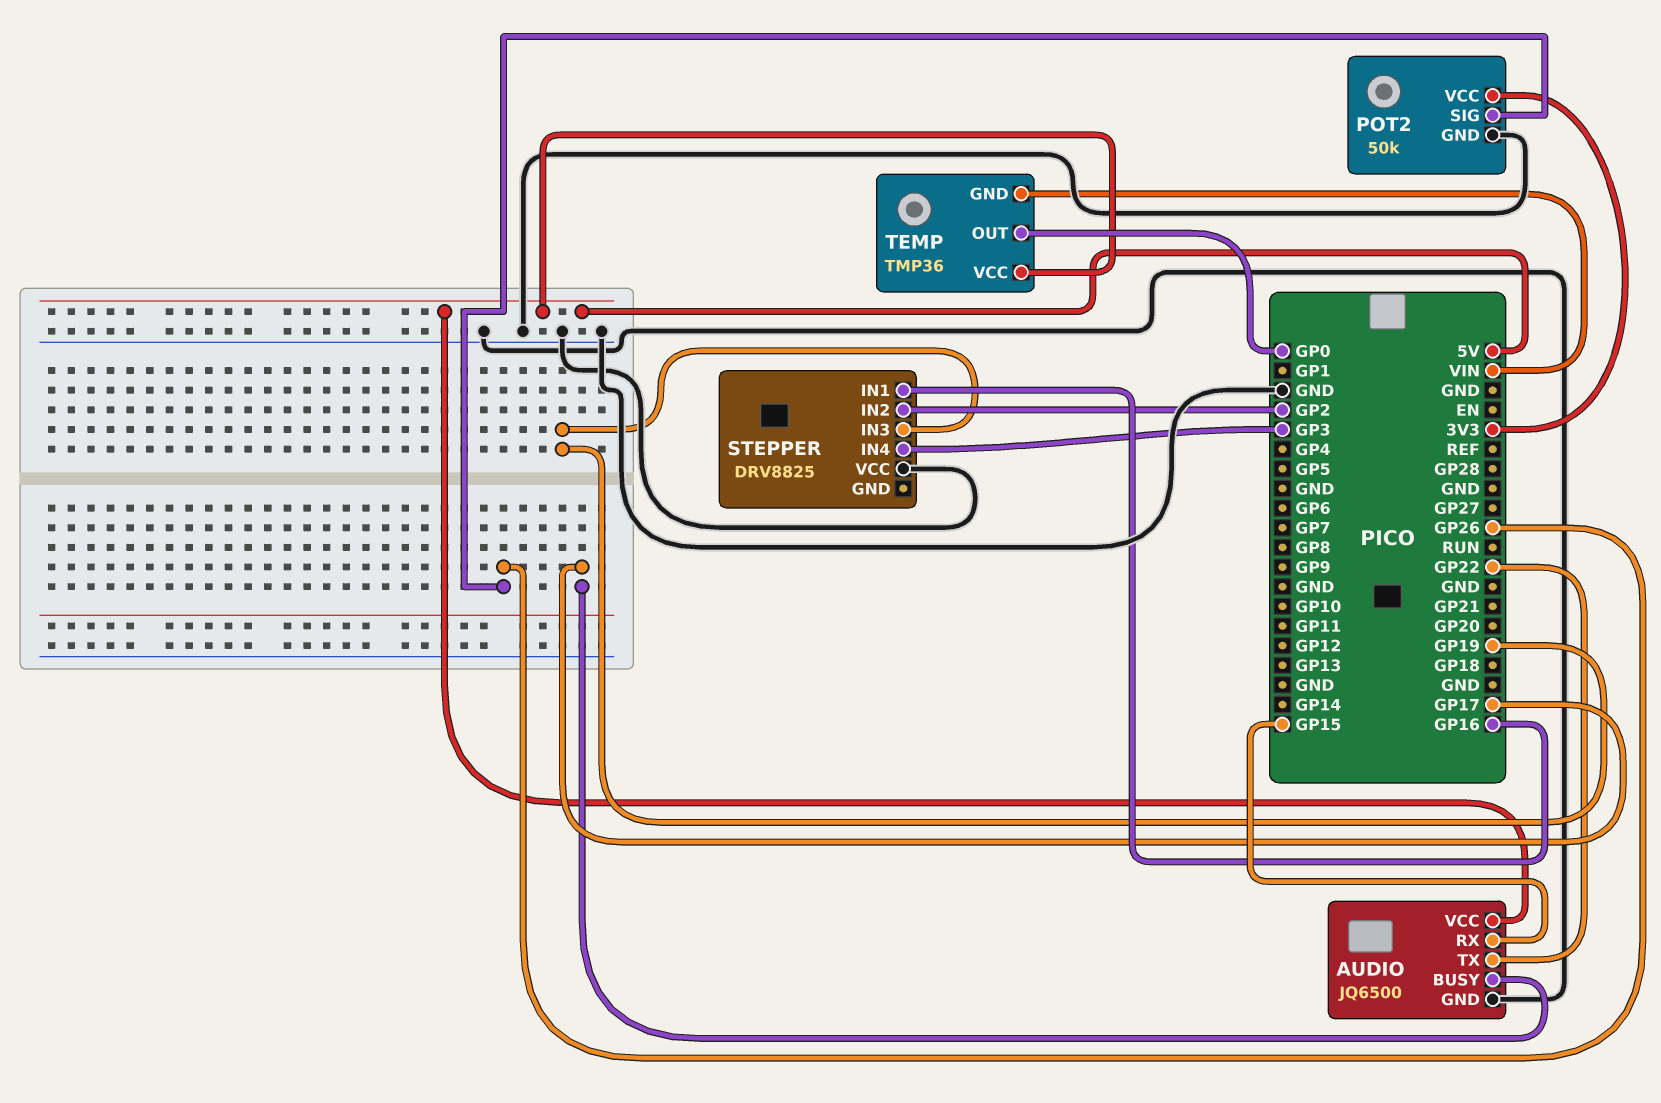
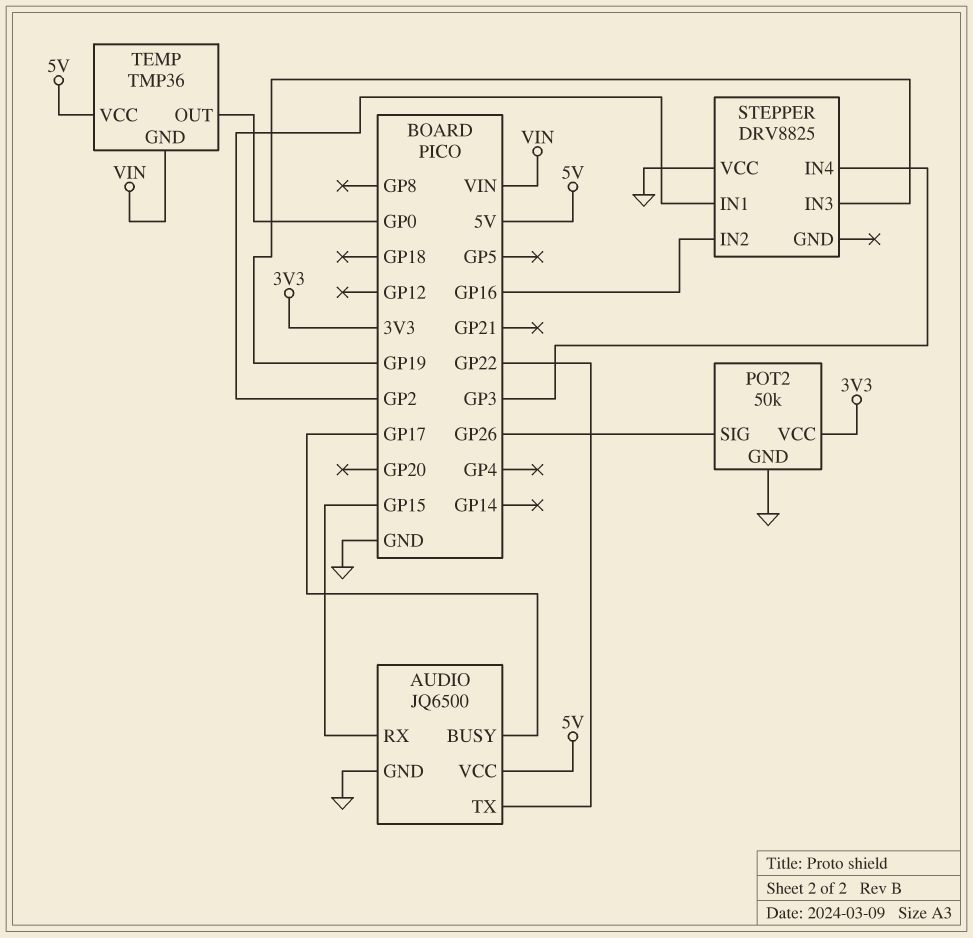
STEPPER pin IN1: GP16 -> GP2
STEPPER pin IN2: GP2 -> GP16

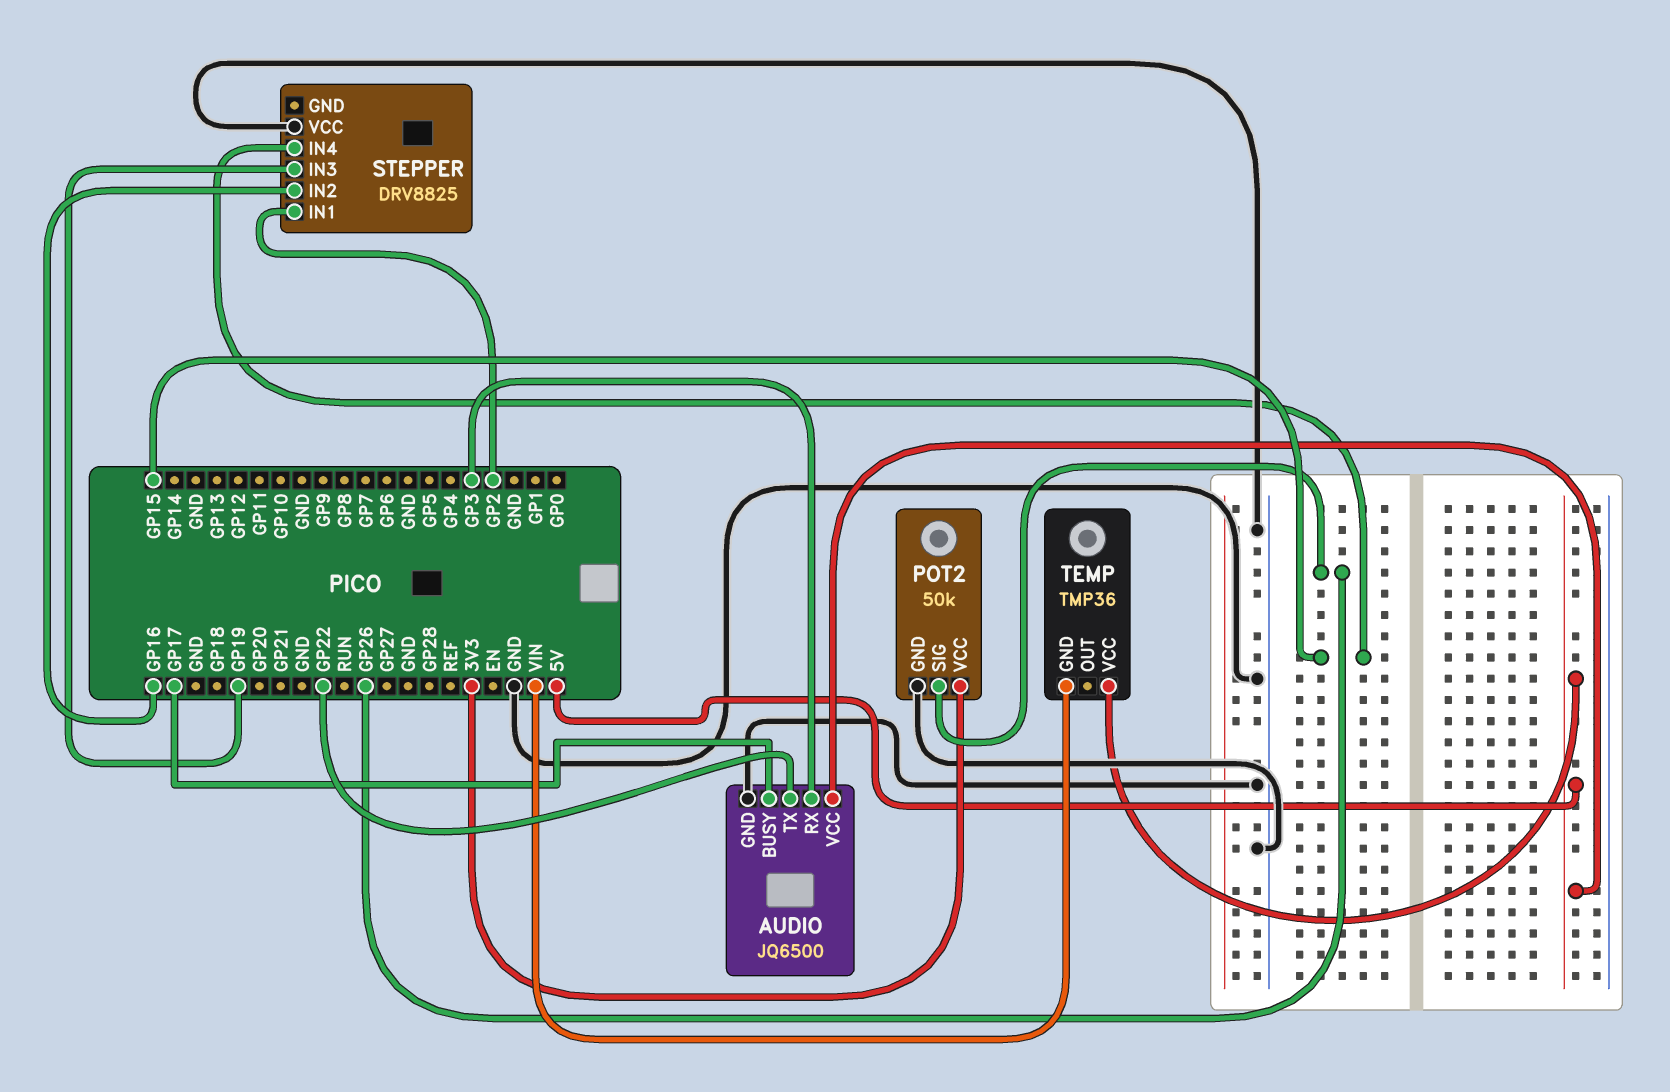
AUDIO pin RX: GP15 -> GP3
STEPPER pin IN4: GP3 -> GP15
TEMP pin OUT: GP0 -> none

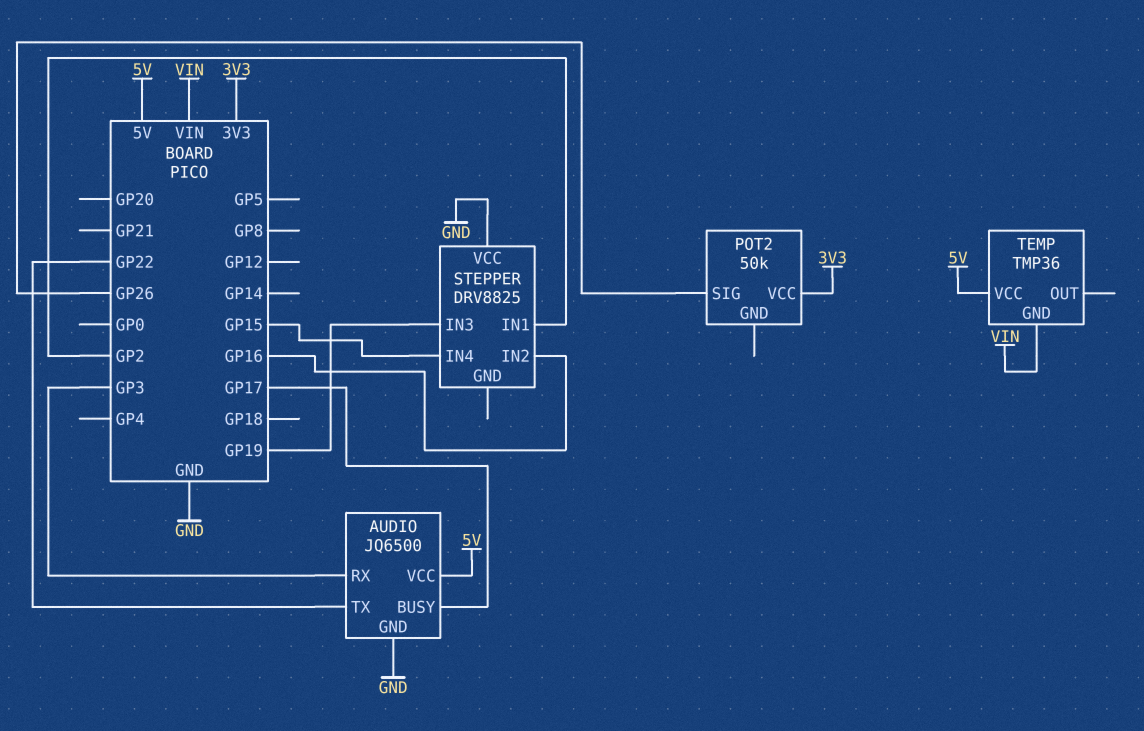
POT2 pin GND: GND -> none

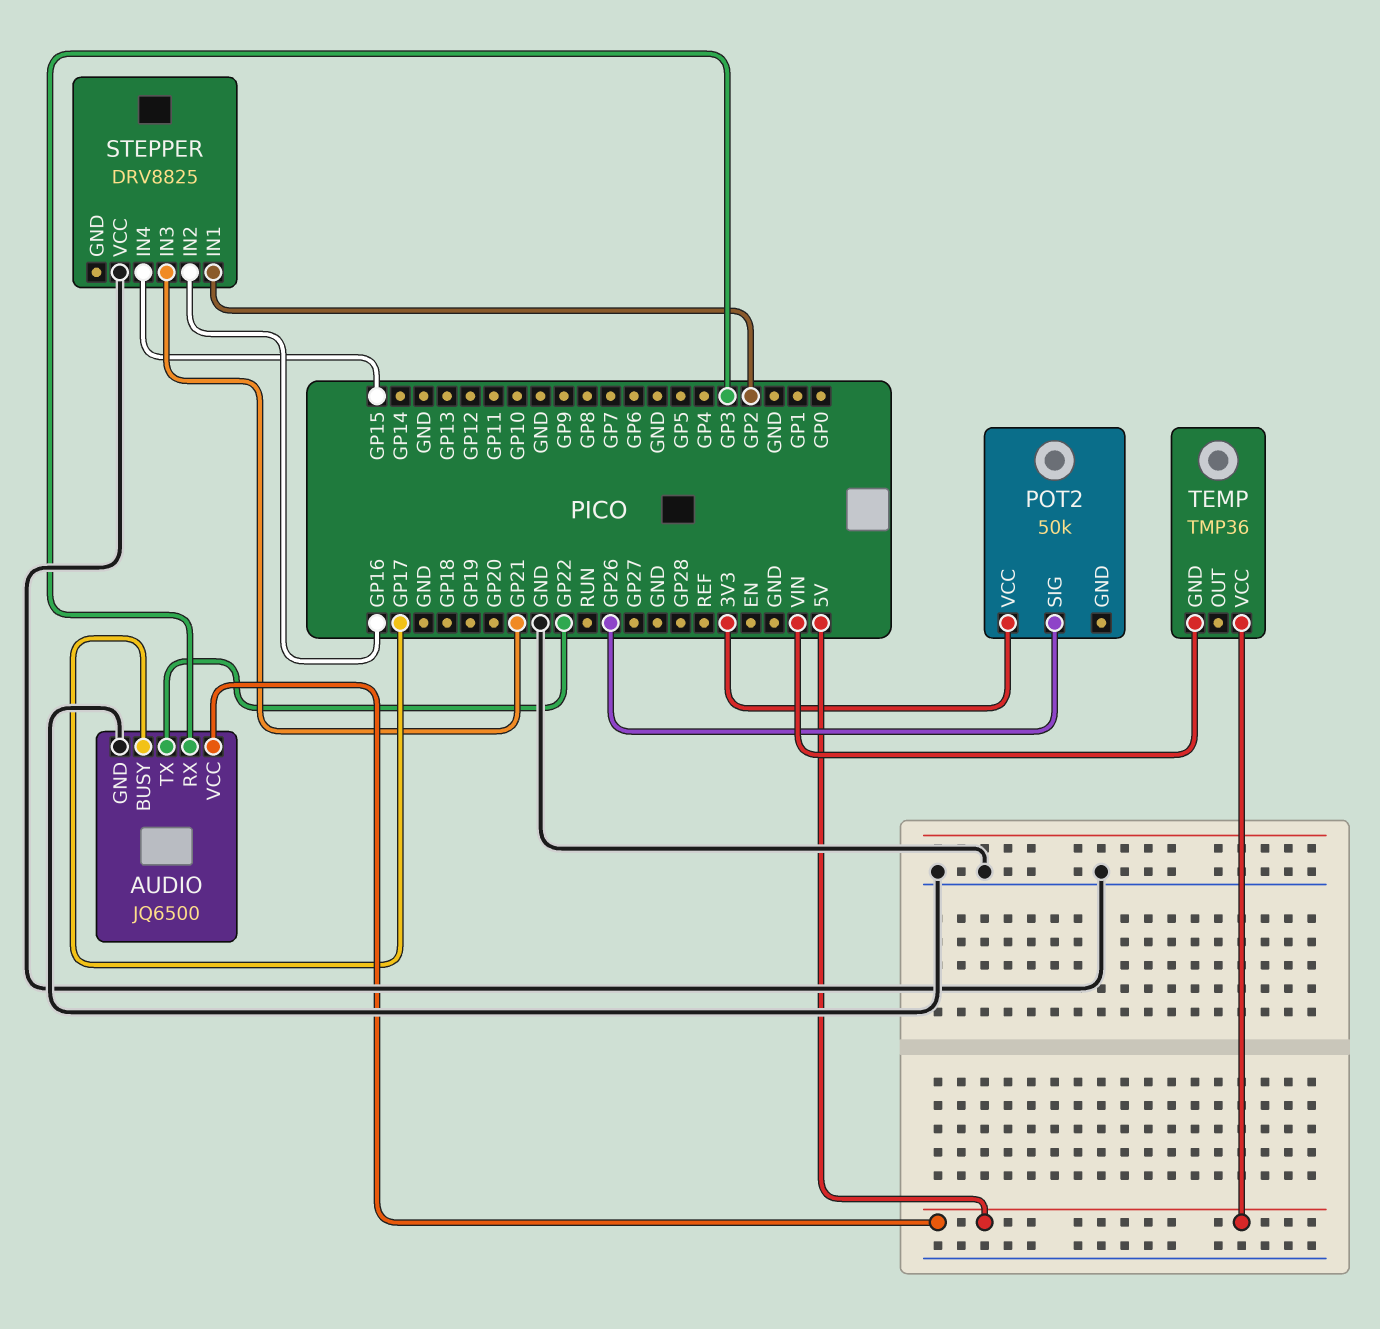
STEPPER pin IN3: GP19 -> GP21

